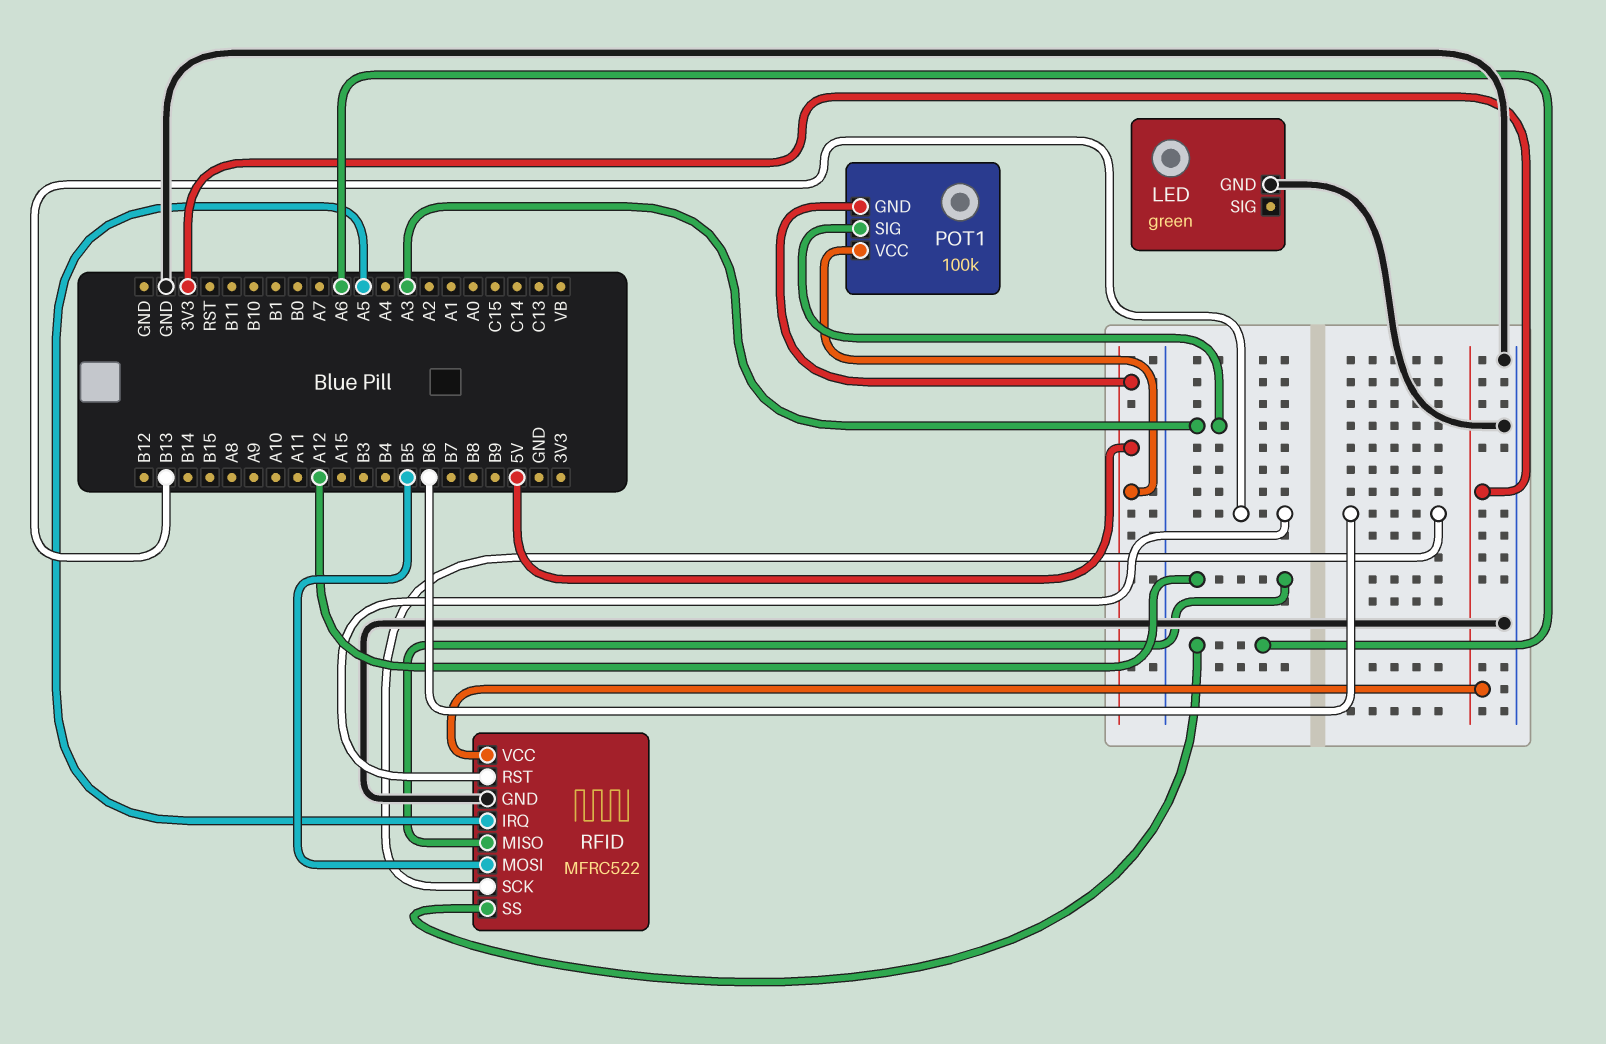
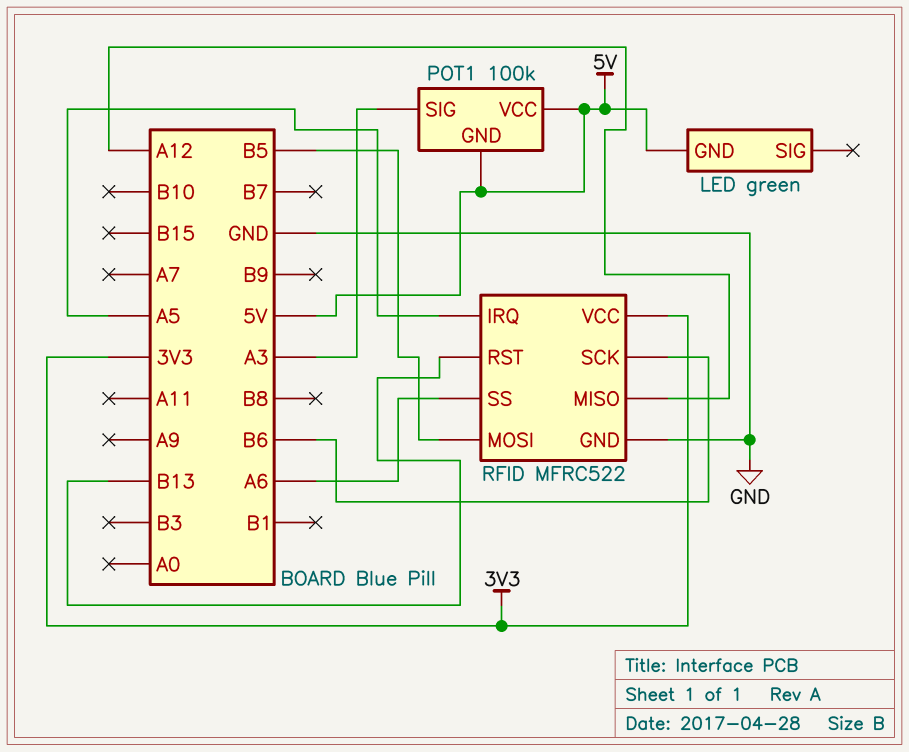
LED pin GND: GND -> 5V

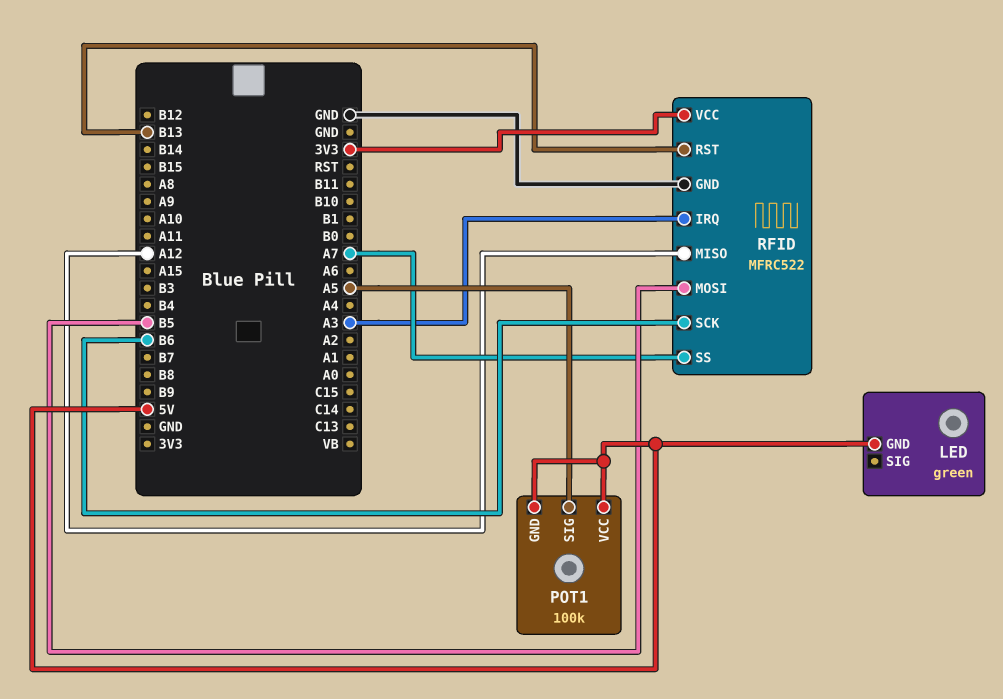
POT1 pin SIG: A3 -> A5
RFID pin IRQ: A5 -> A3
RFID pin SS: A6 -> A7

